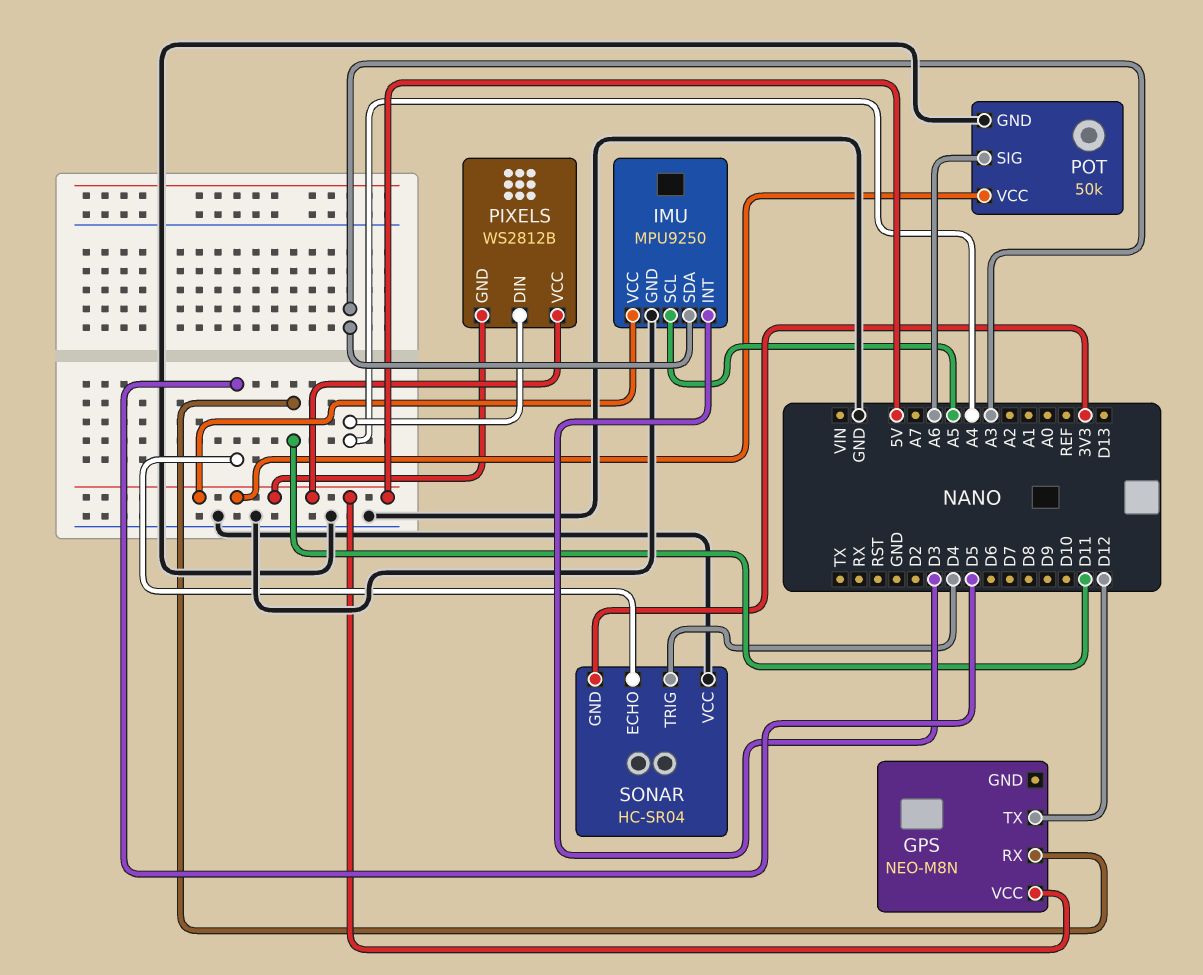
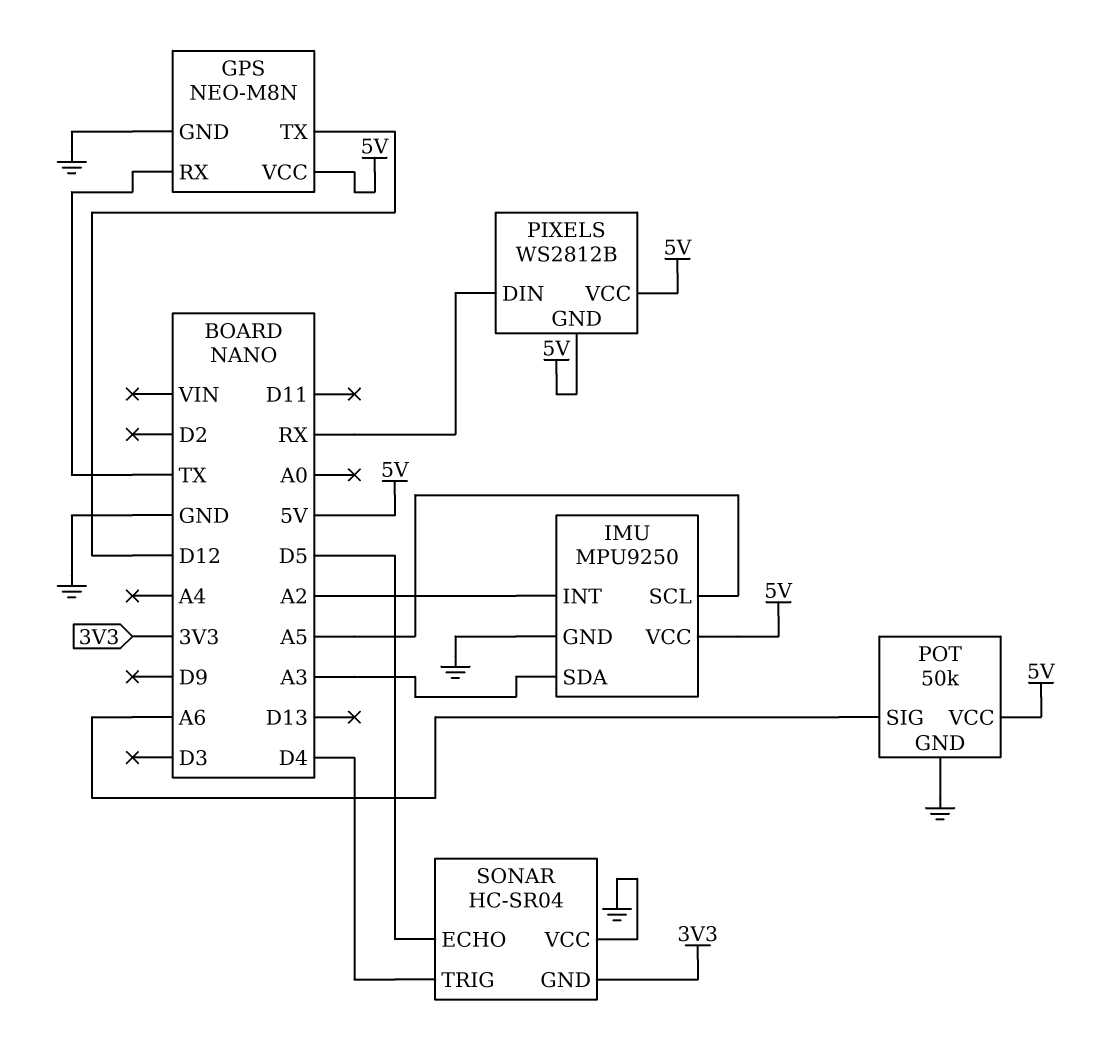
GPS pin GND: none -> GND
GPS pin RX: D11 -> TX
IMU pin INT: D3 -> A2
PIXELS pin DIN: A4 -> RX

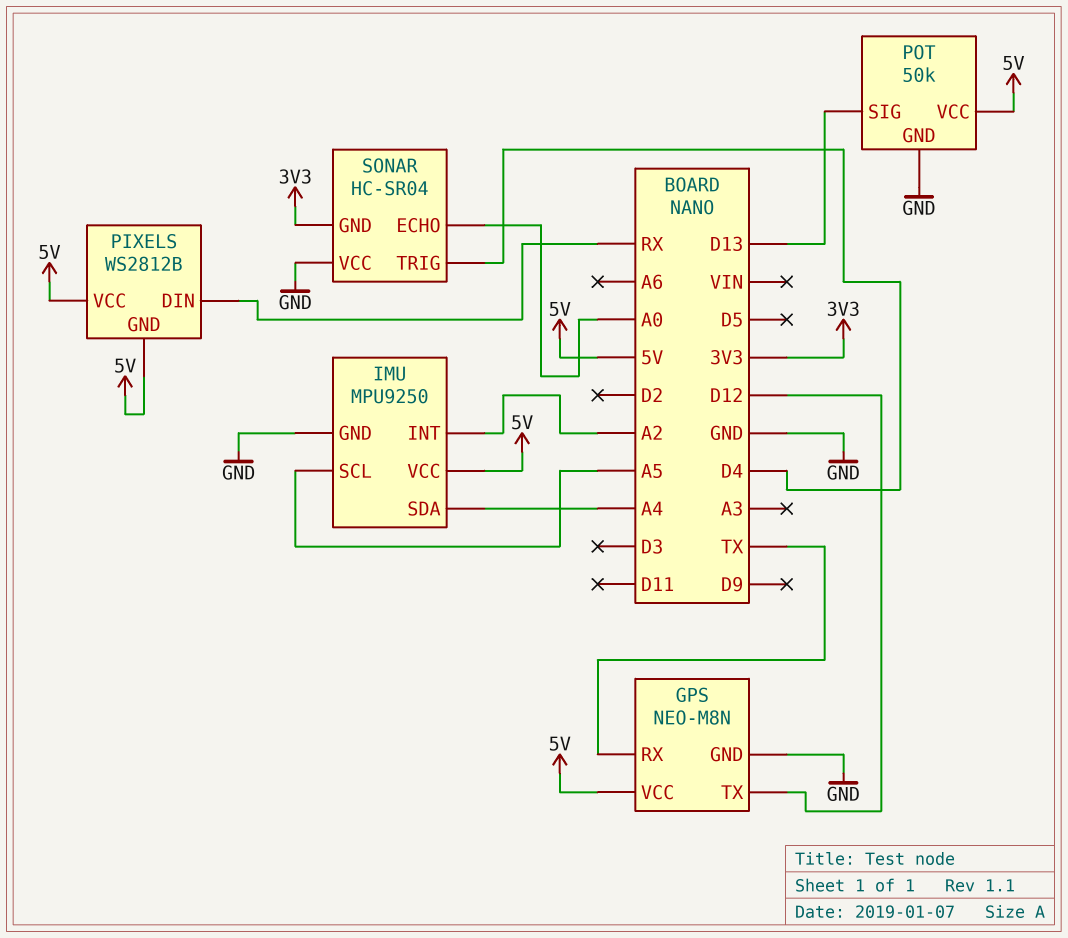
IMU pin SDA: A3 -> A4
POT pin SIG: A6 -> D13
SONAR pin ECHO: D5 -> A0

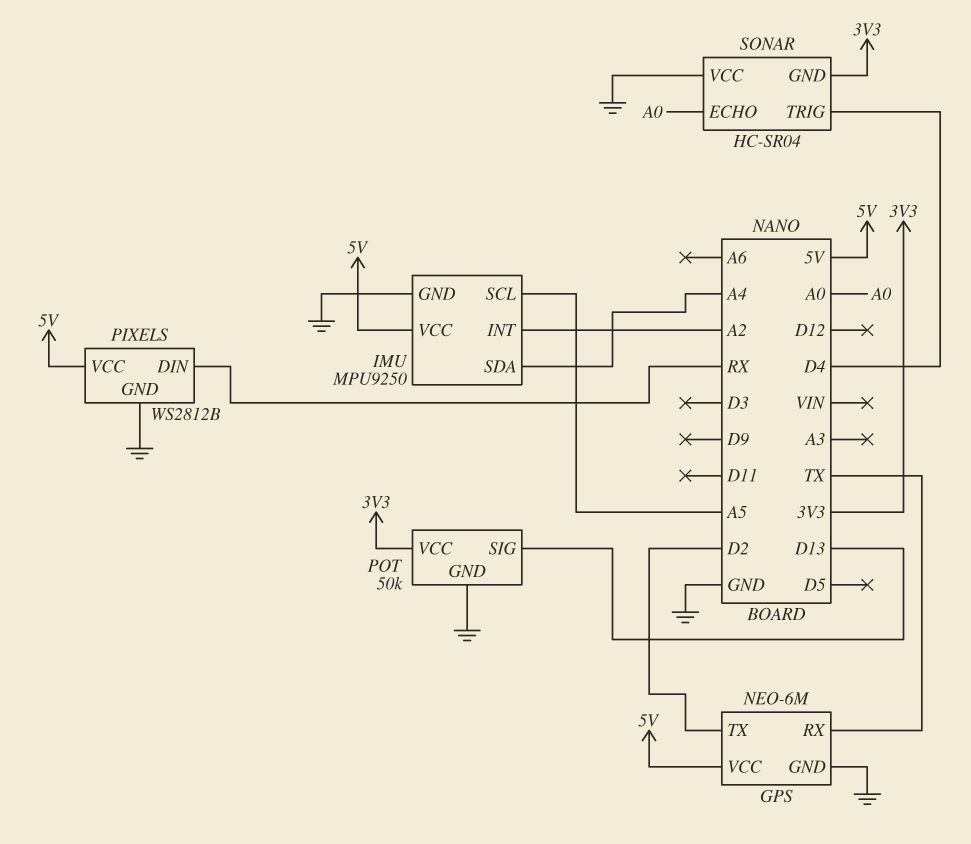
GPS: NEO-M8N -> NEO-6M
GPS pin TX: D12 -> D2
PIXELS pin GND: 5V -> GND
POT pin VCC: 5V -> 3V3

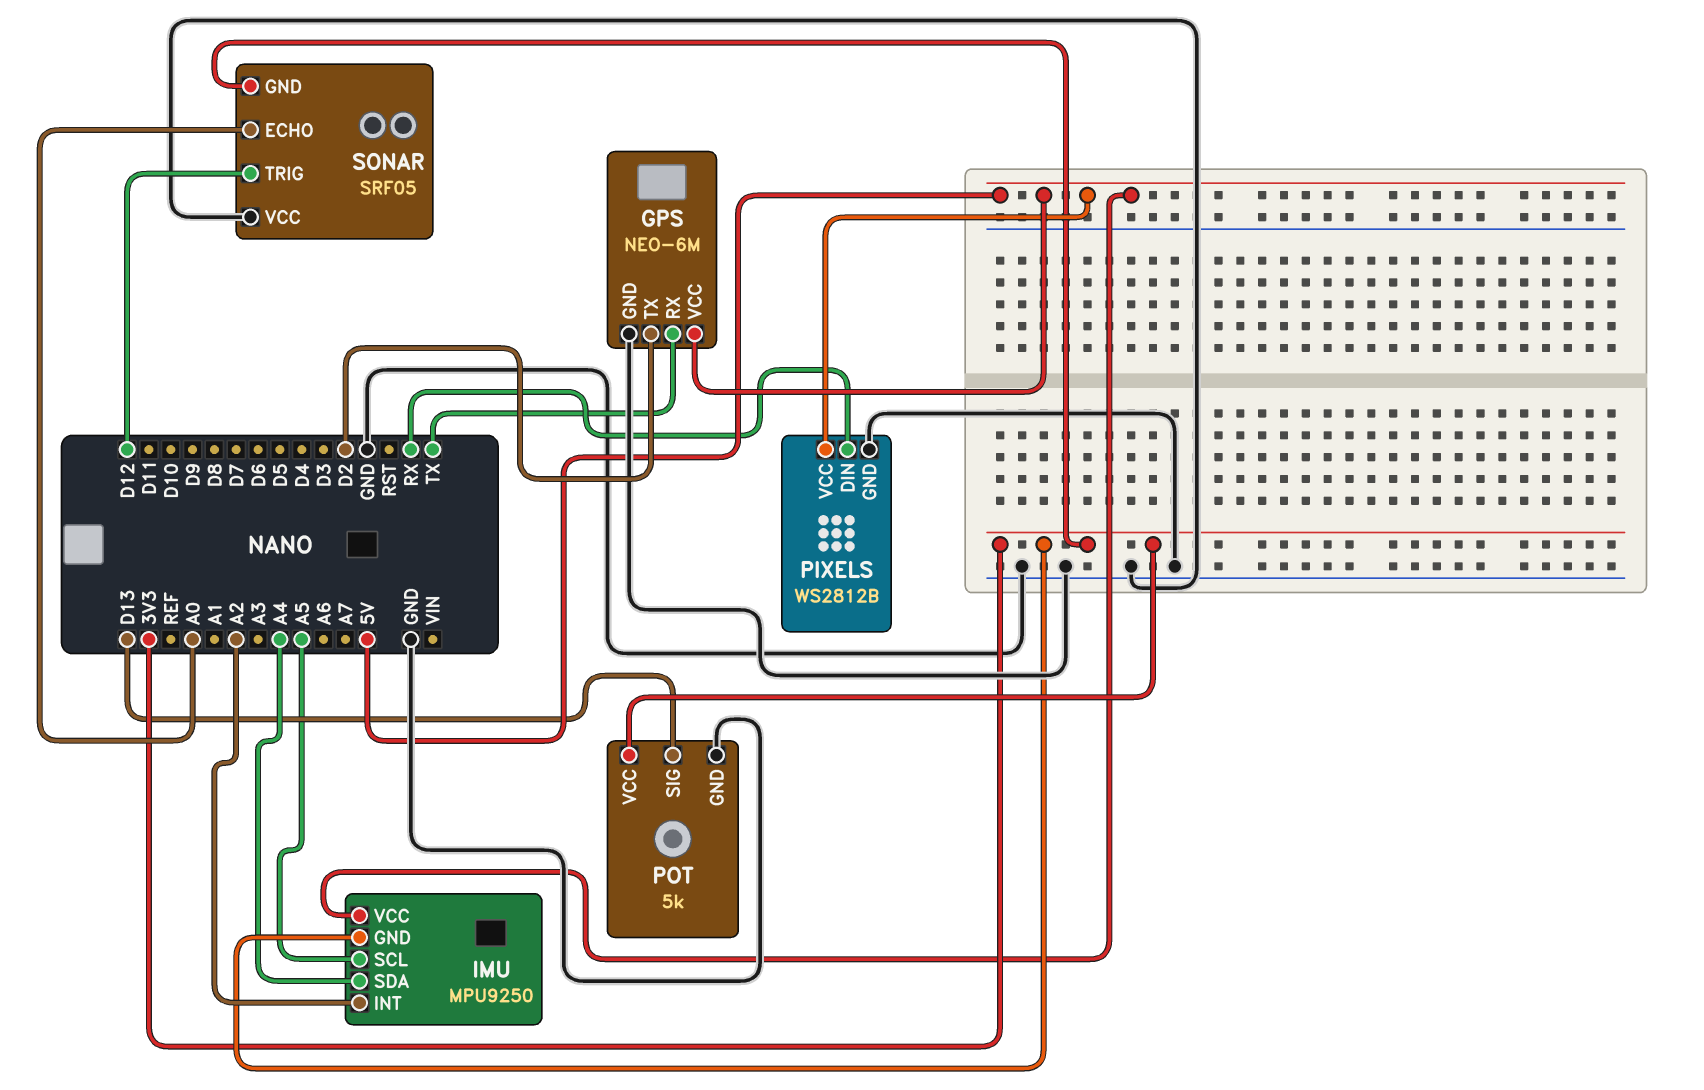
IMU pin GND: GND -> 3V3
POT: 50k -> 5k
SONAR: HC-SR04 -> SRF05
SONAR pin TRIG: D4 -> D12

